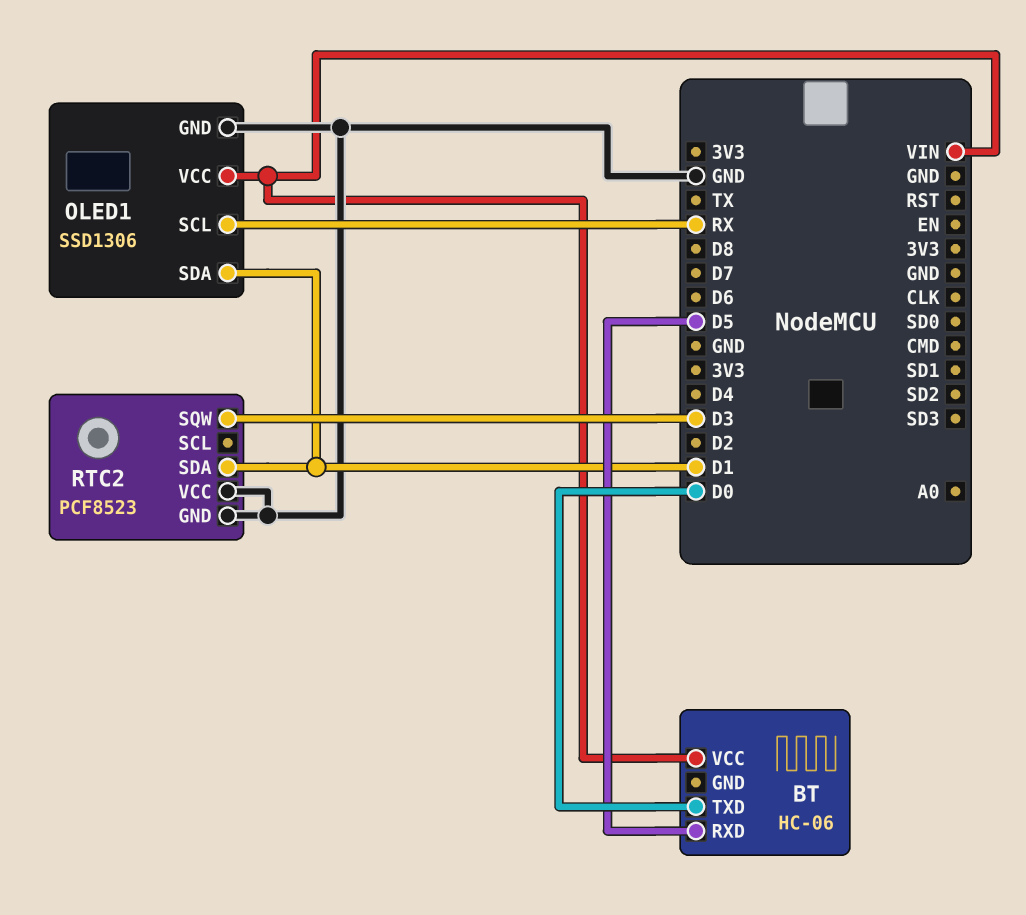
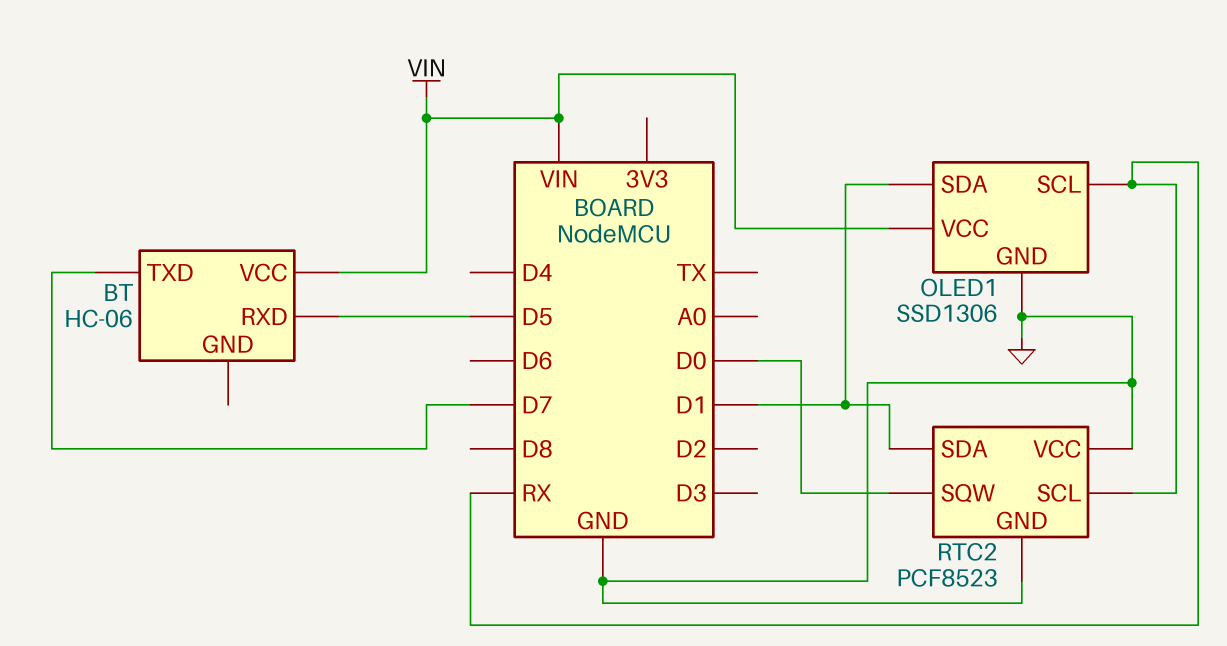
BT pin TXD: D0 -> D7
RTC2 pin SCL: none -> RX
RTC2 pin SQW: D3 -> D0

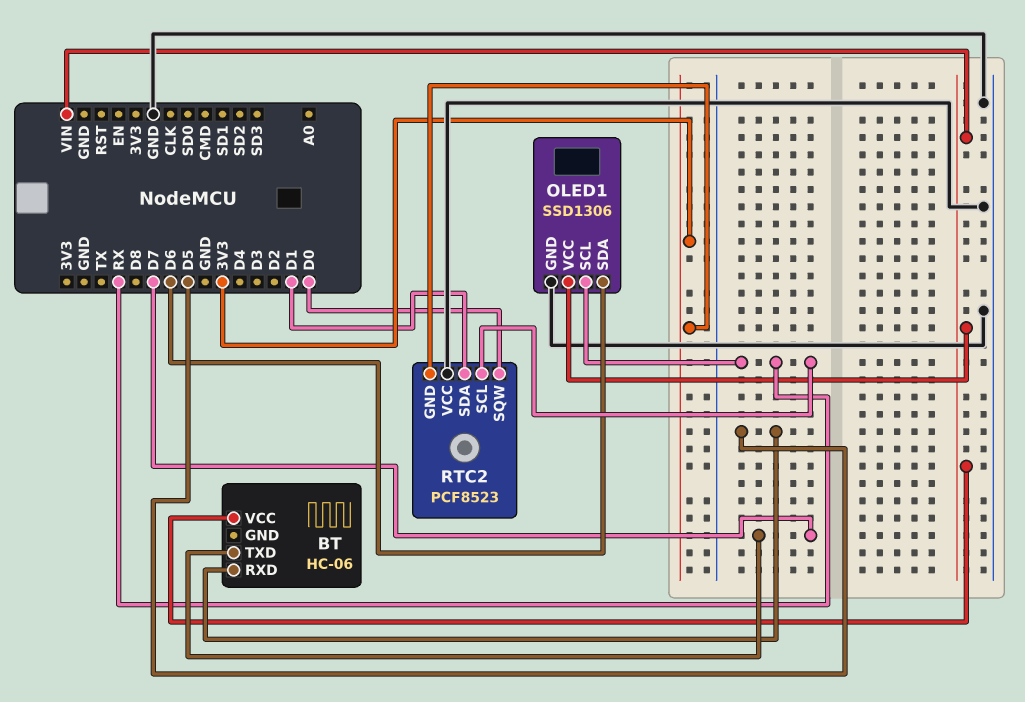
OLED1 pin SDA: D1 -> D6
RTC2 pin GND: GND -> 3V3

